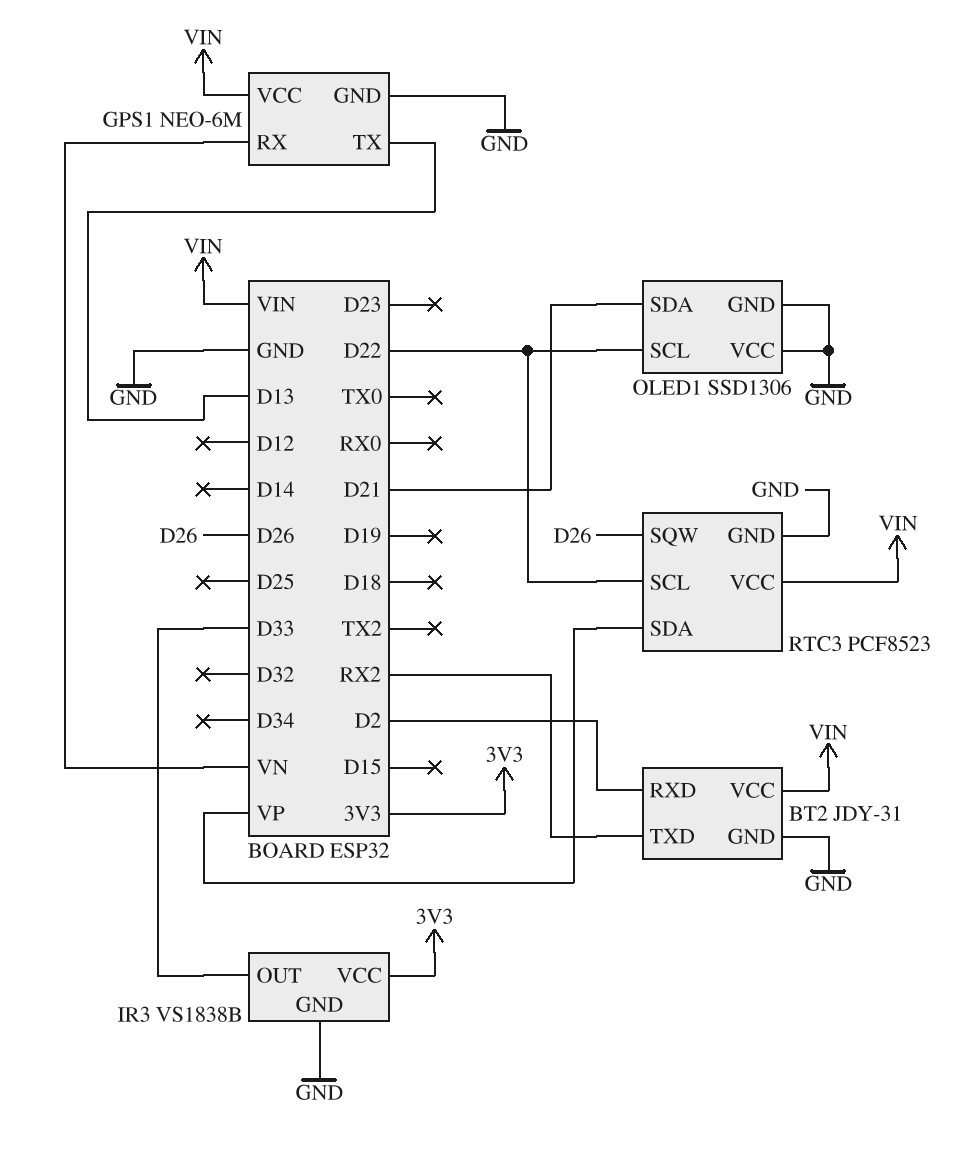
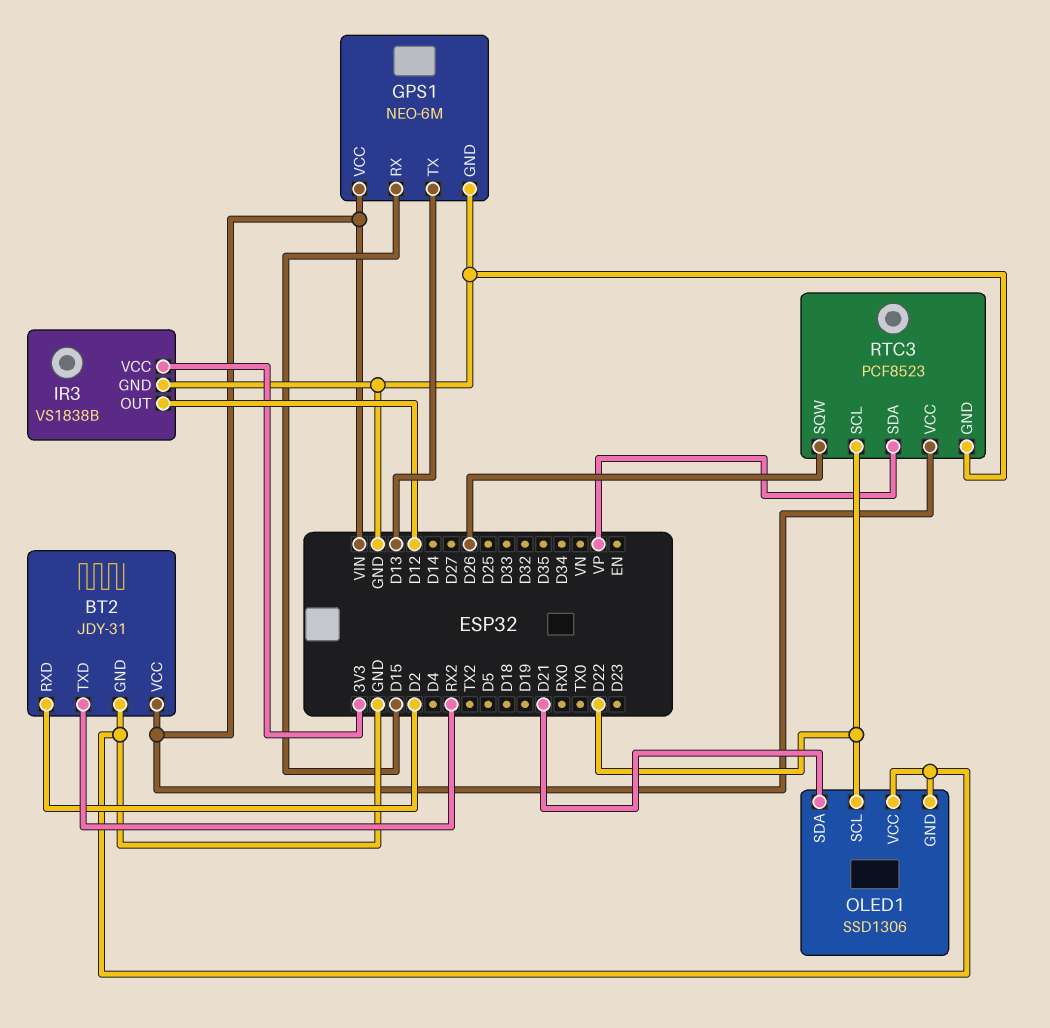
GPS1 pin RX: VN -> D15
IR3 pin OUT: D33 -> D12

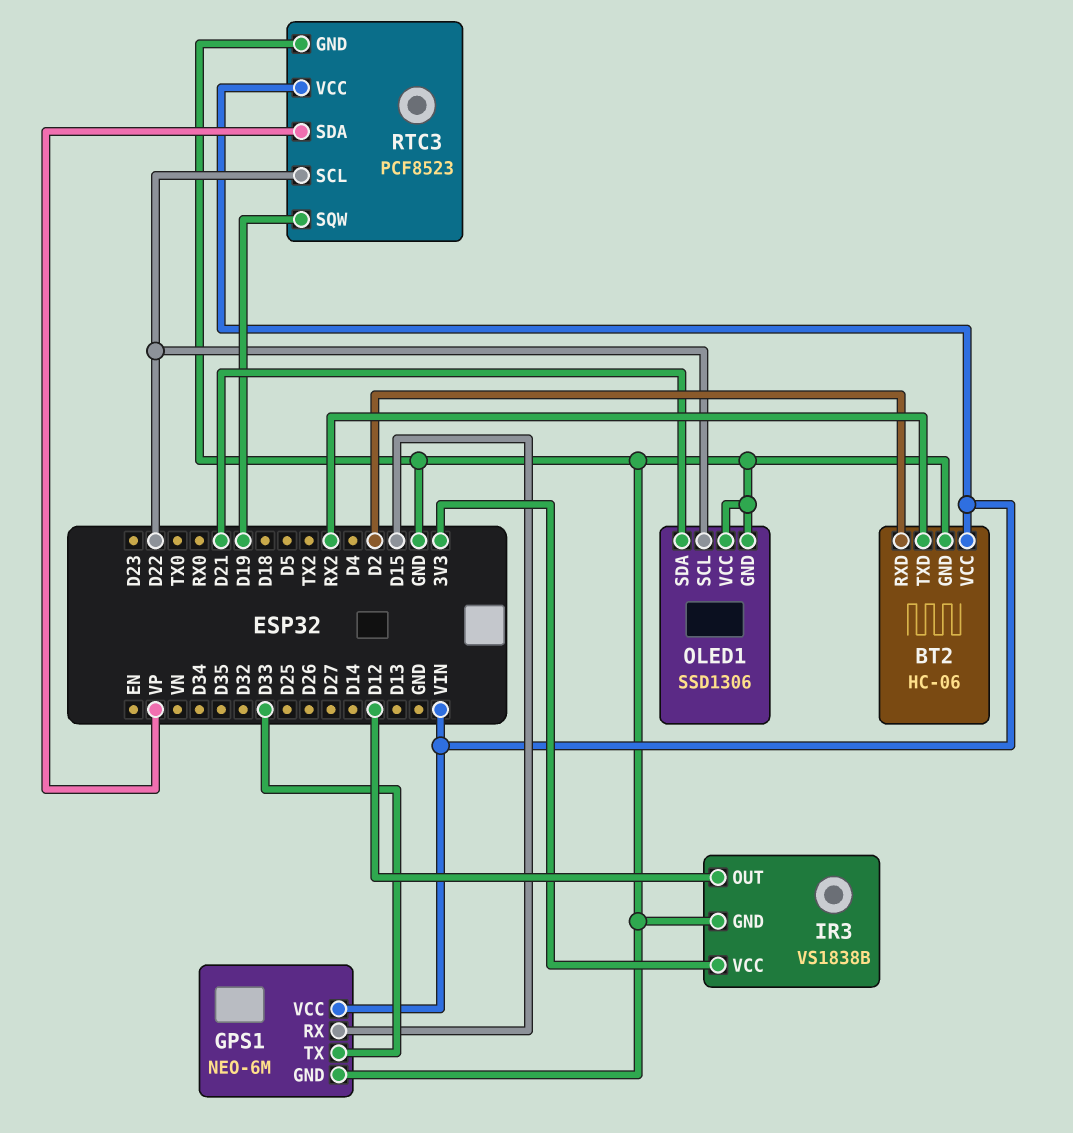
BT2: JDY-31 -> HC-06
GPS1 pin TX: D13 -> D33
RTC3 pin SQW: D26 -> D19

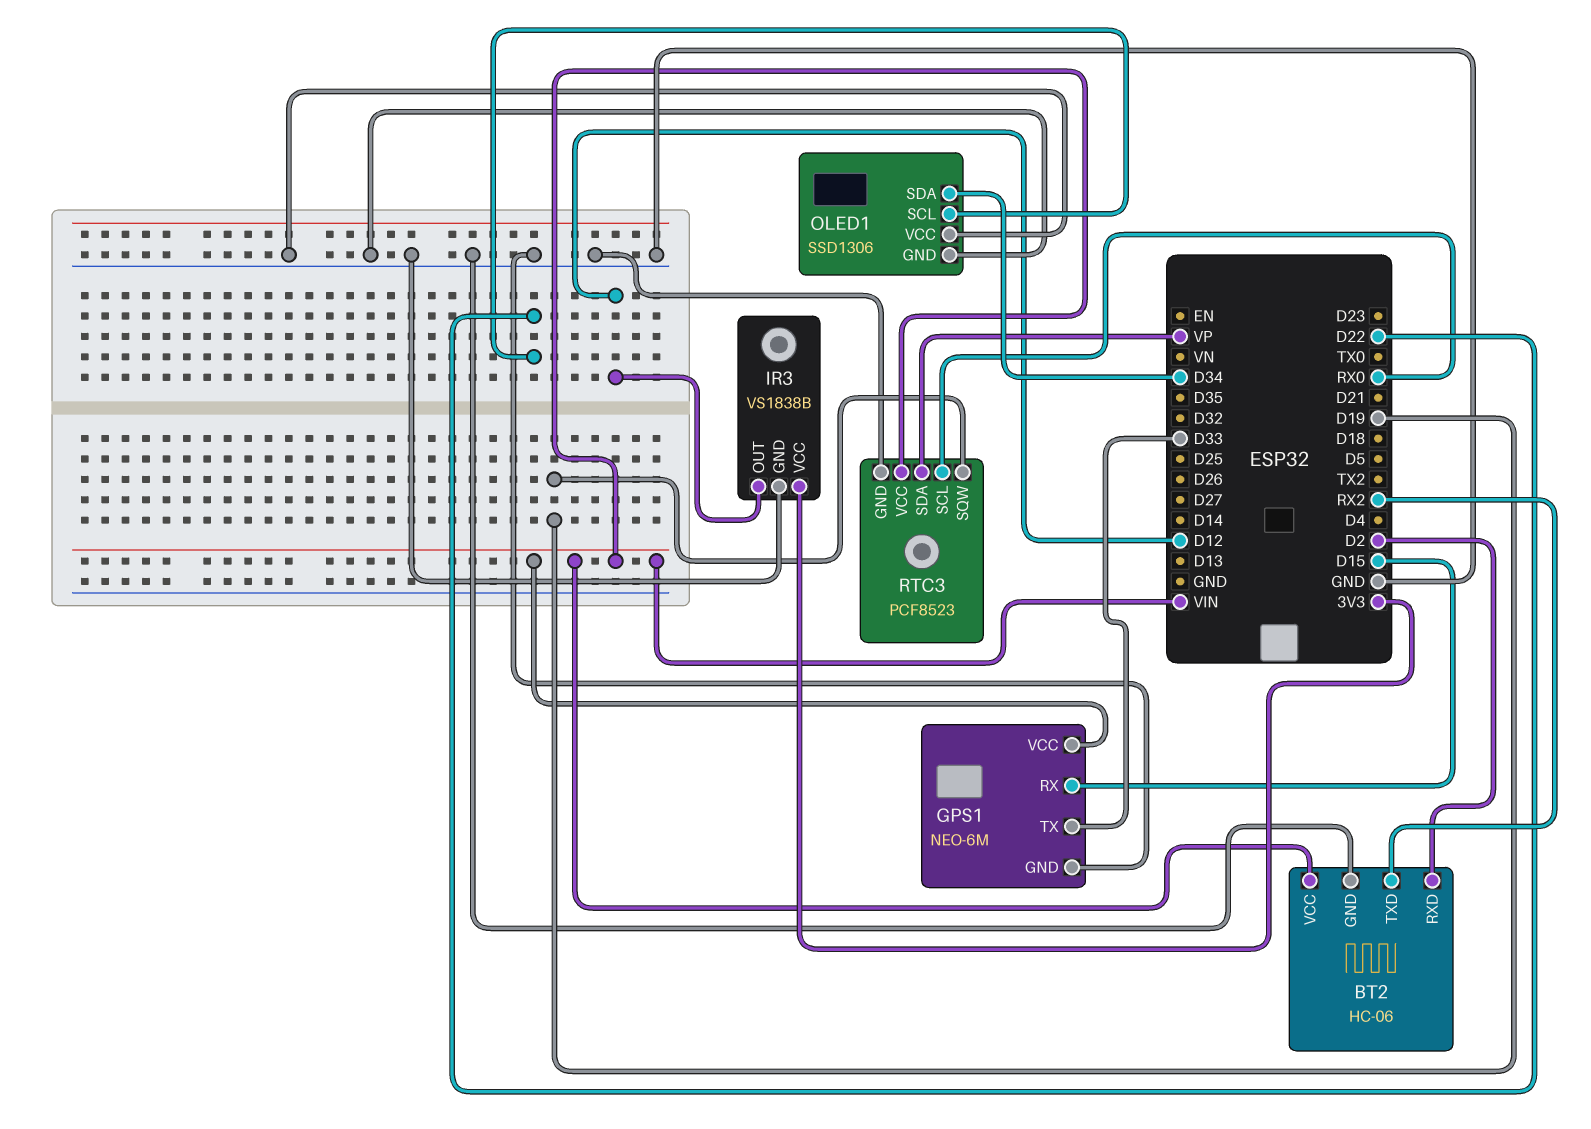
OLED1 pin SDA: D21 -> D34
RTC3 pin SCL: D22 -> RX0

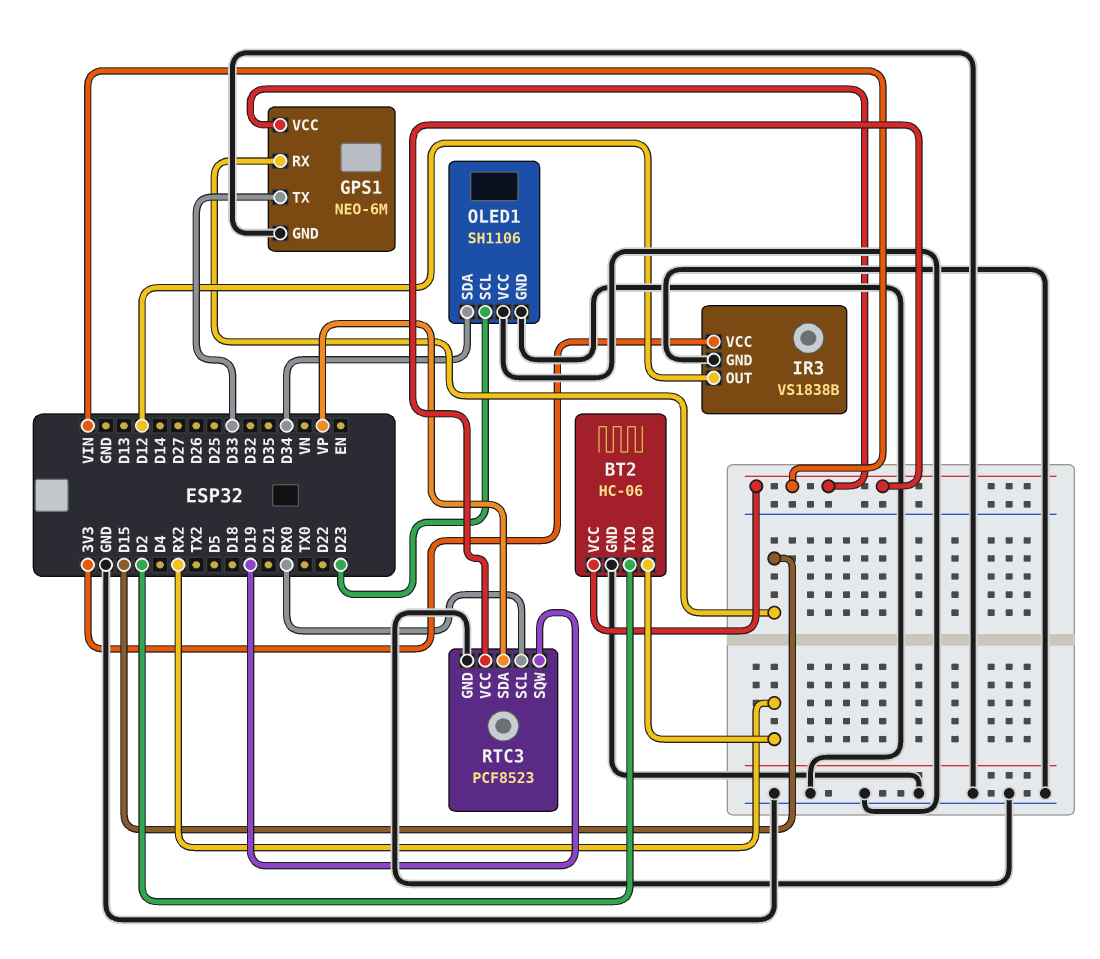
BT2 pin RXD: D2 -> RX2
BT2 pin TXD: RX2 -> D2
OLED1: SSD1306 -> SH1106
OLED1 pin SCL: D22 -> D23

